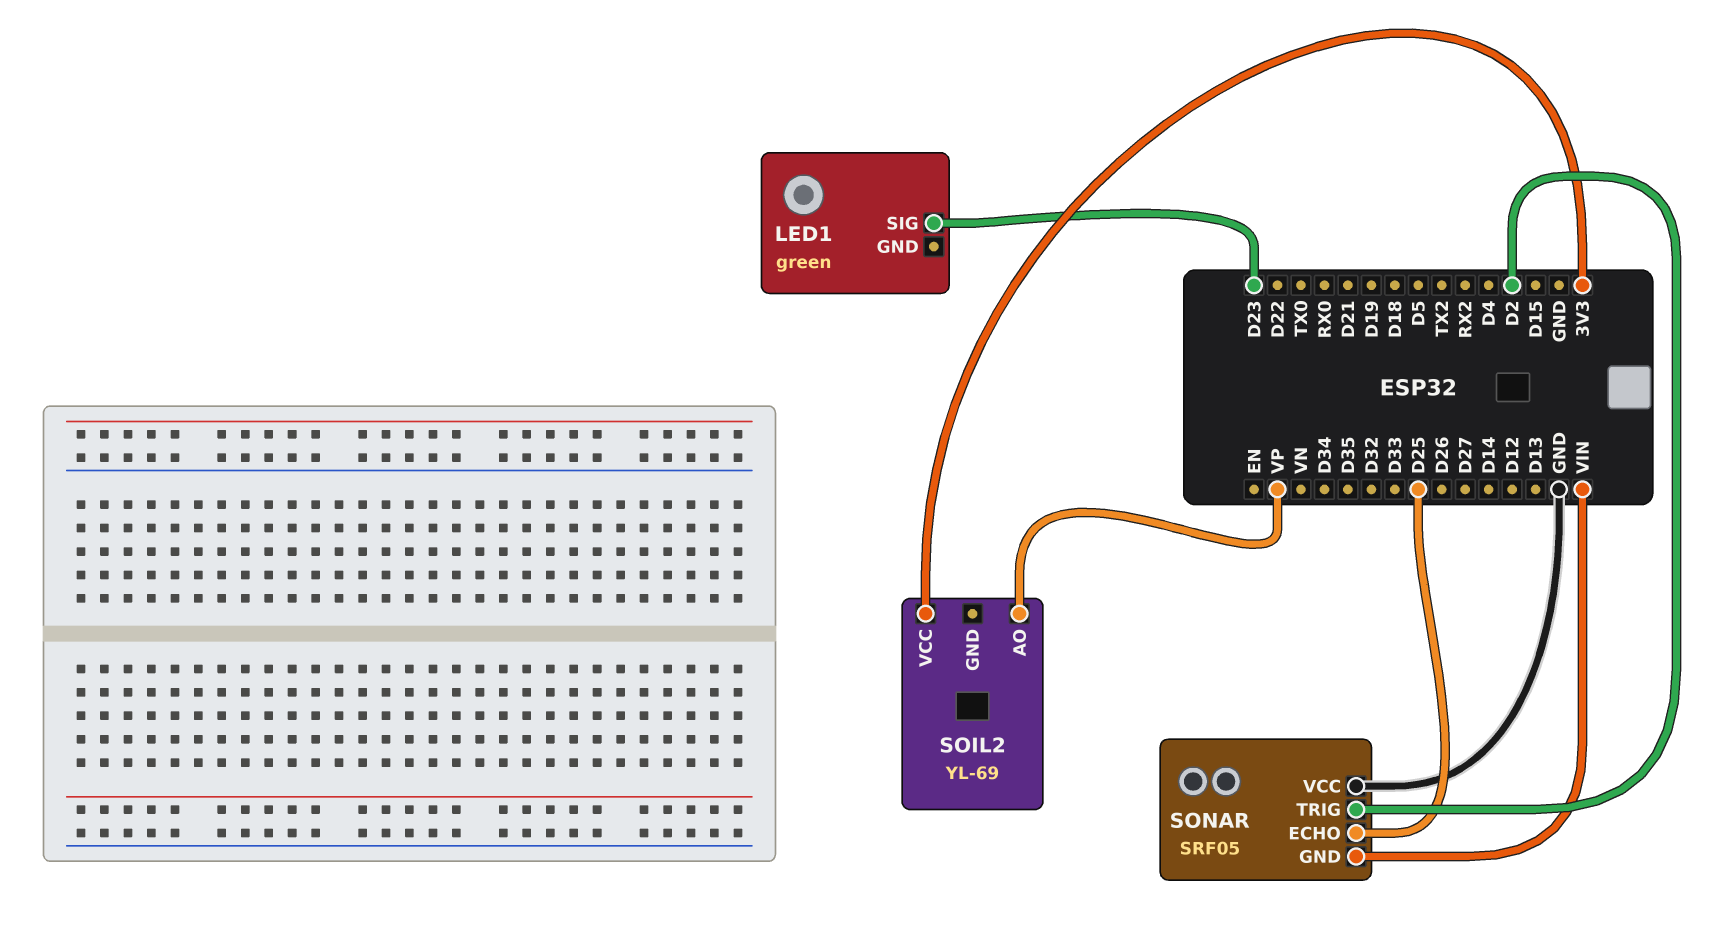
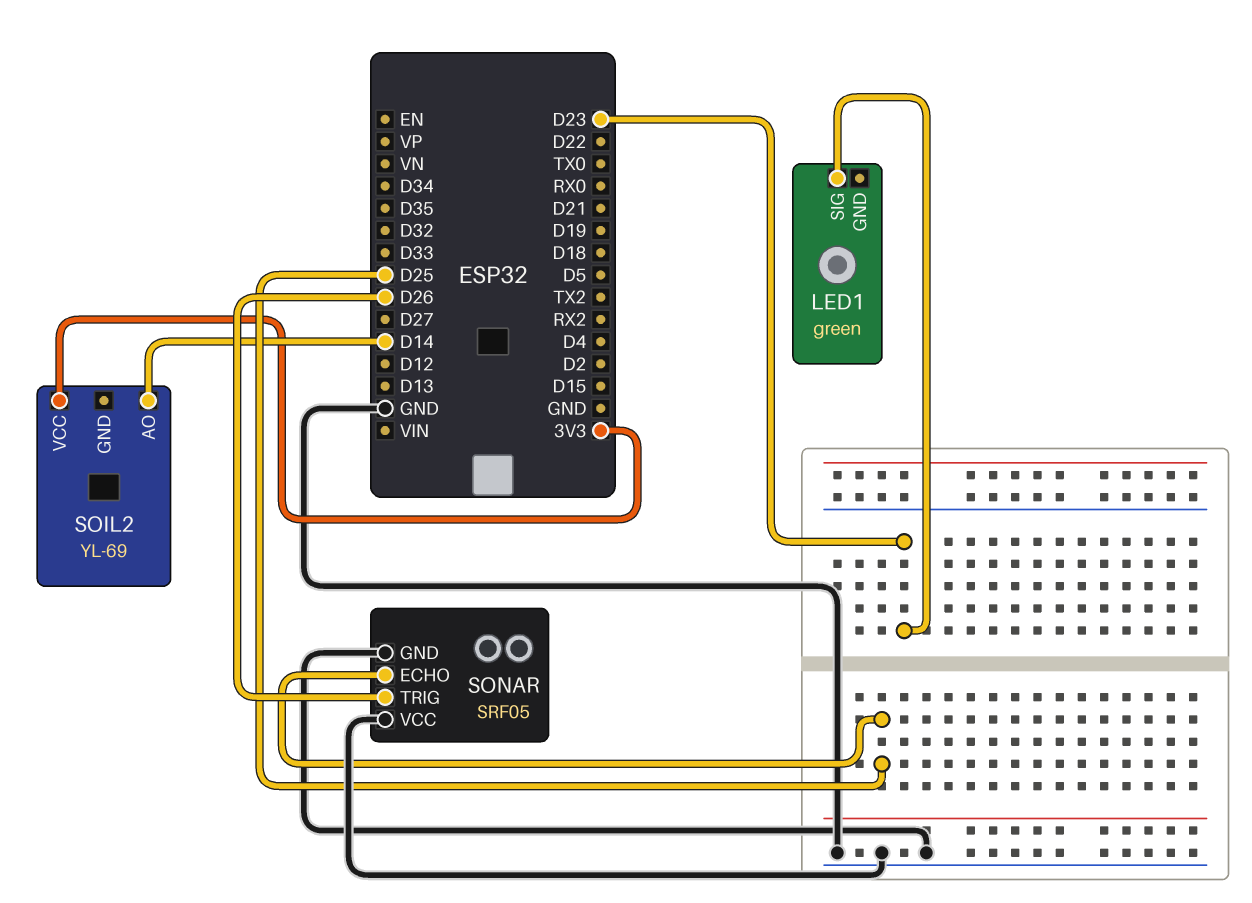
SOIL2 pin AO: VP -> D14
SONAR pin GND: VIN -> GND
SONAR pin TRIG: D2 -> D26

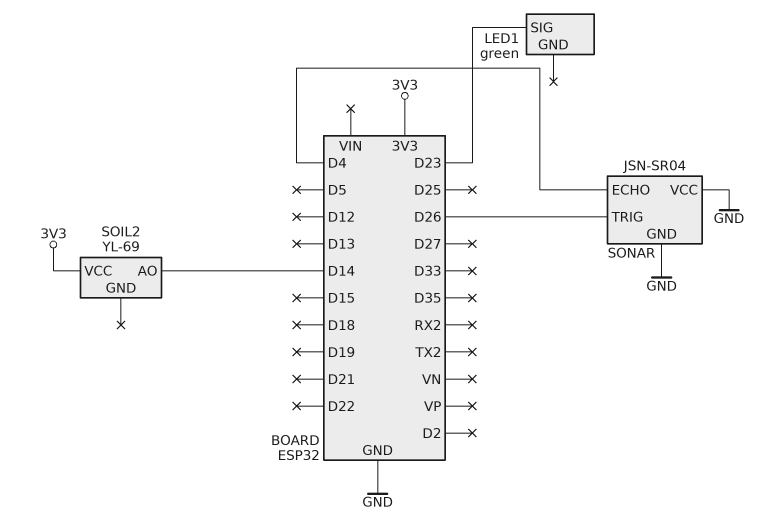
SONAR: SRF05 -> JSN-SR04
SONAR pin ECHO: D25 -> D4

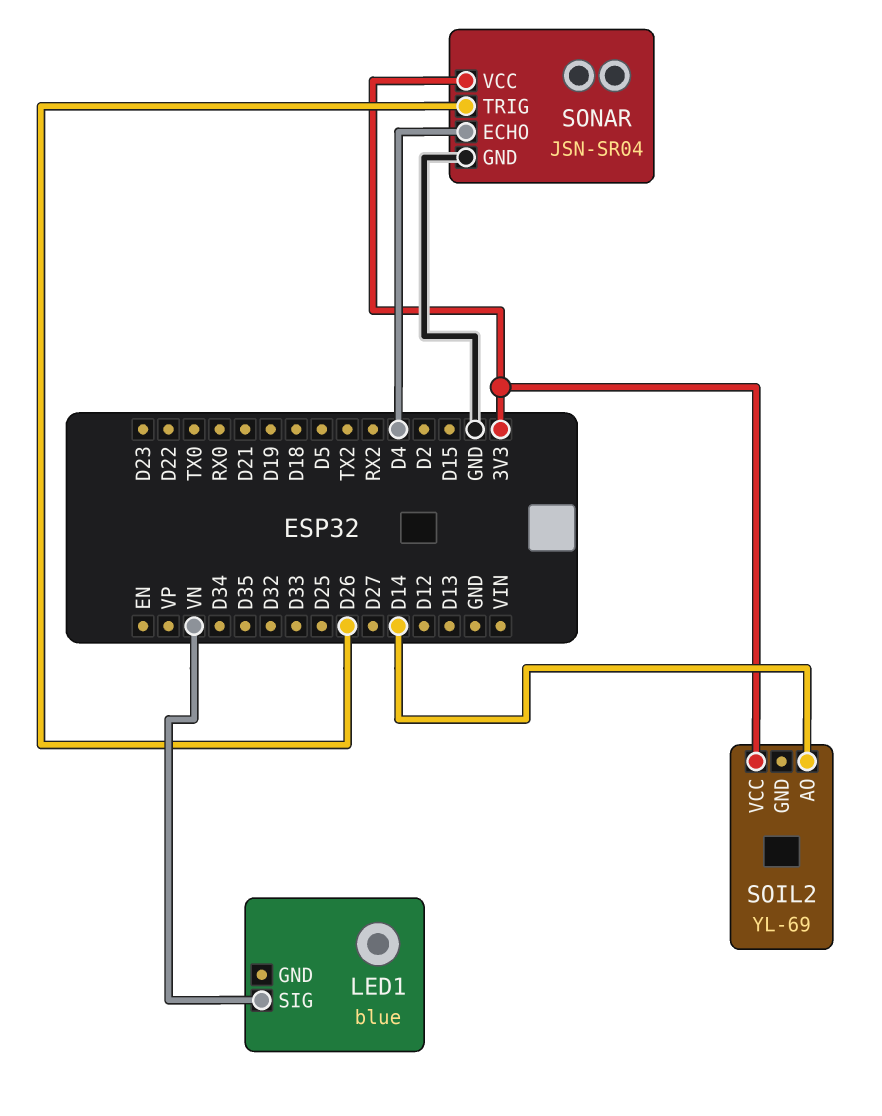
LED1: green -> blue
LED1 pin SIG: D23 -> VN
SONAR pin VCC: GND -> 3V3

